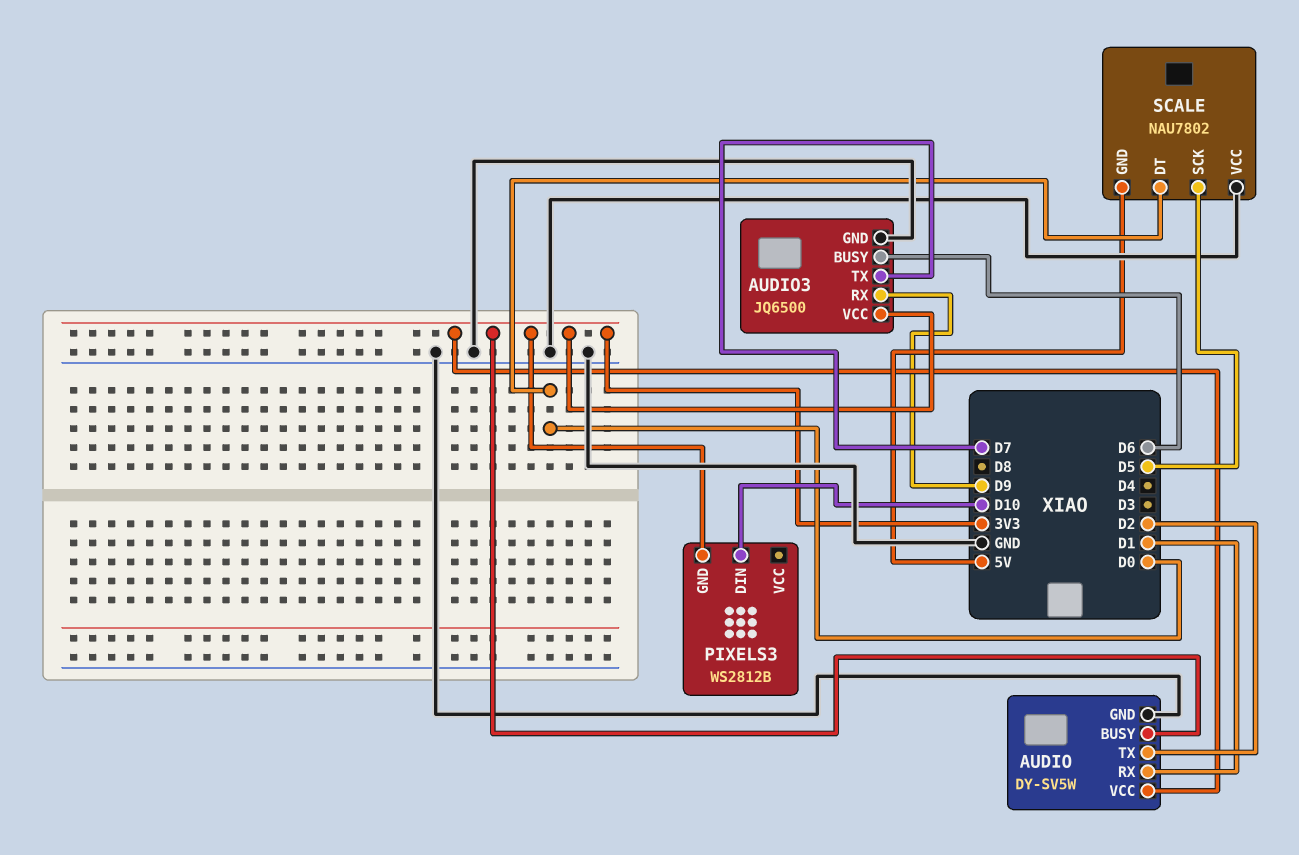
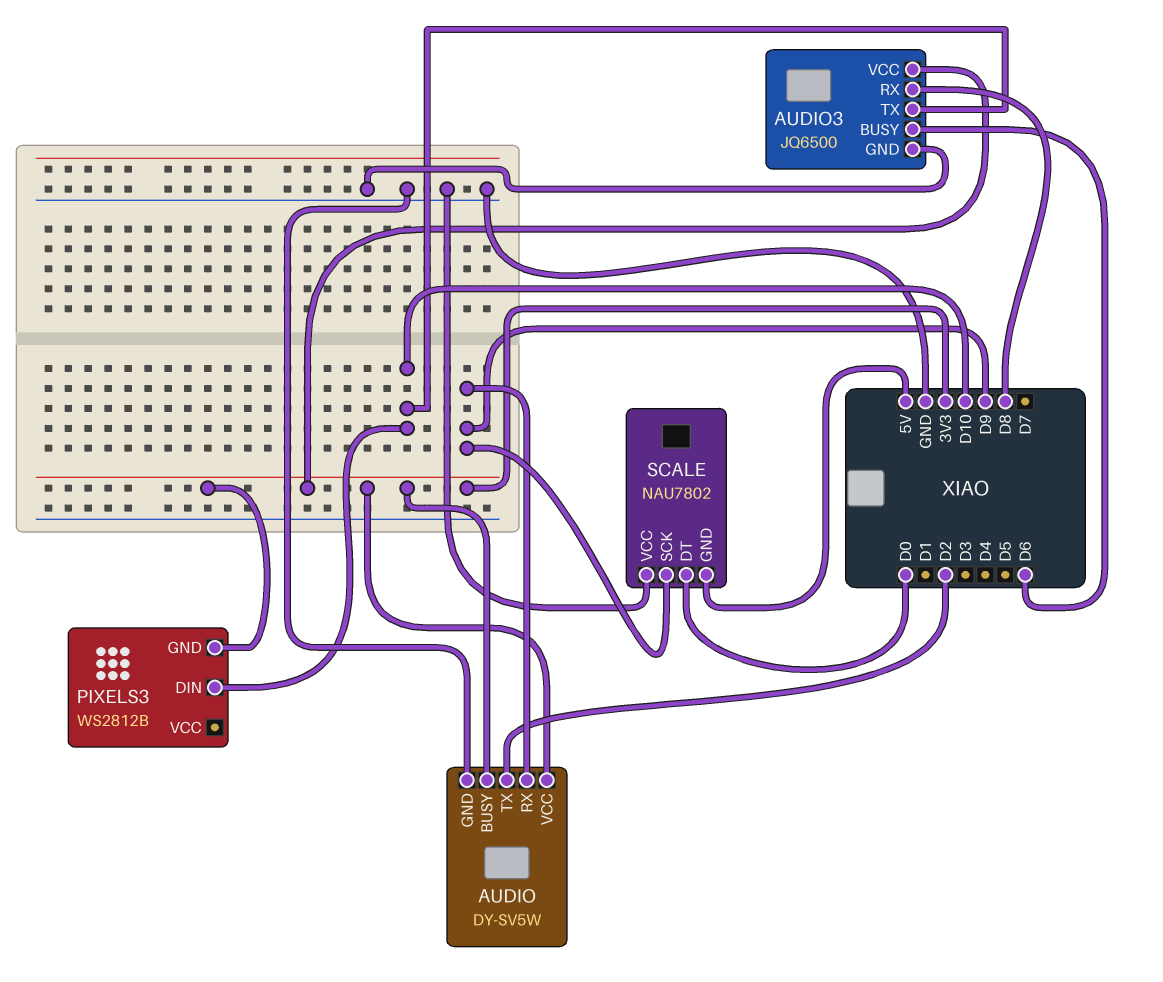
AUDIO pin RX: D1 -> D9
AUDIO3 pin RX: D9 -> D8
AUDIO3 pin TX: D7 -> D10
SCALE pin SCK: D5 -> D9

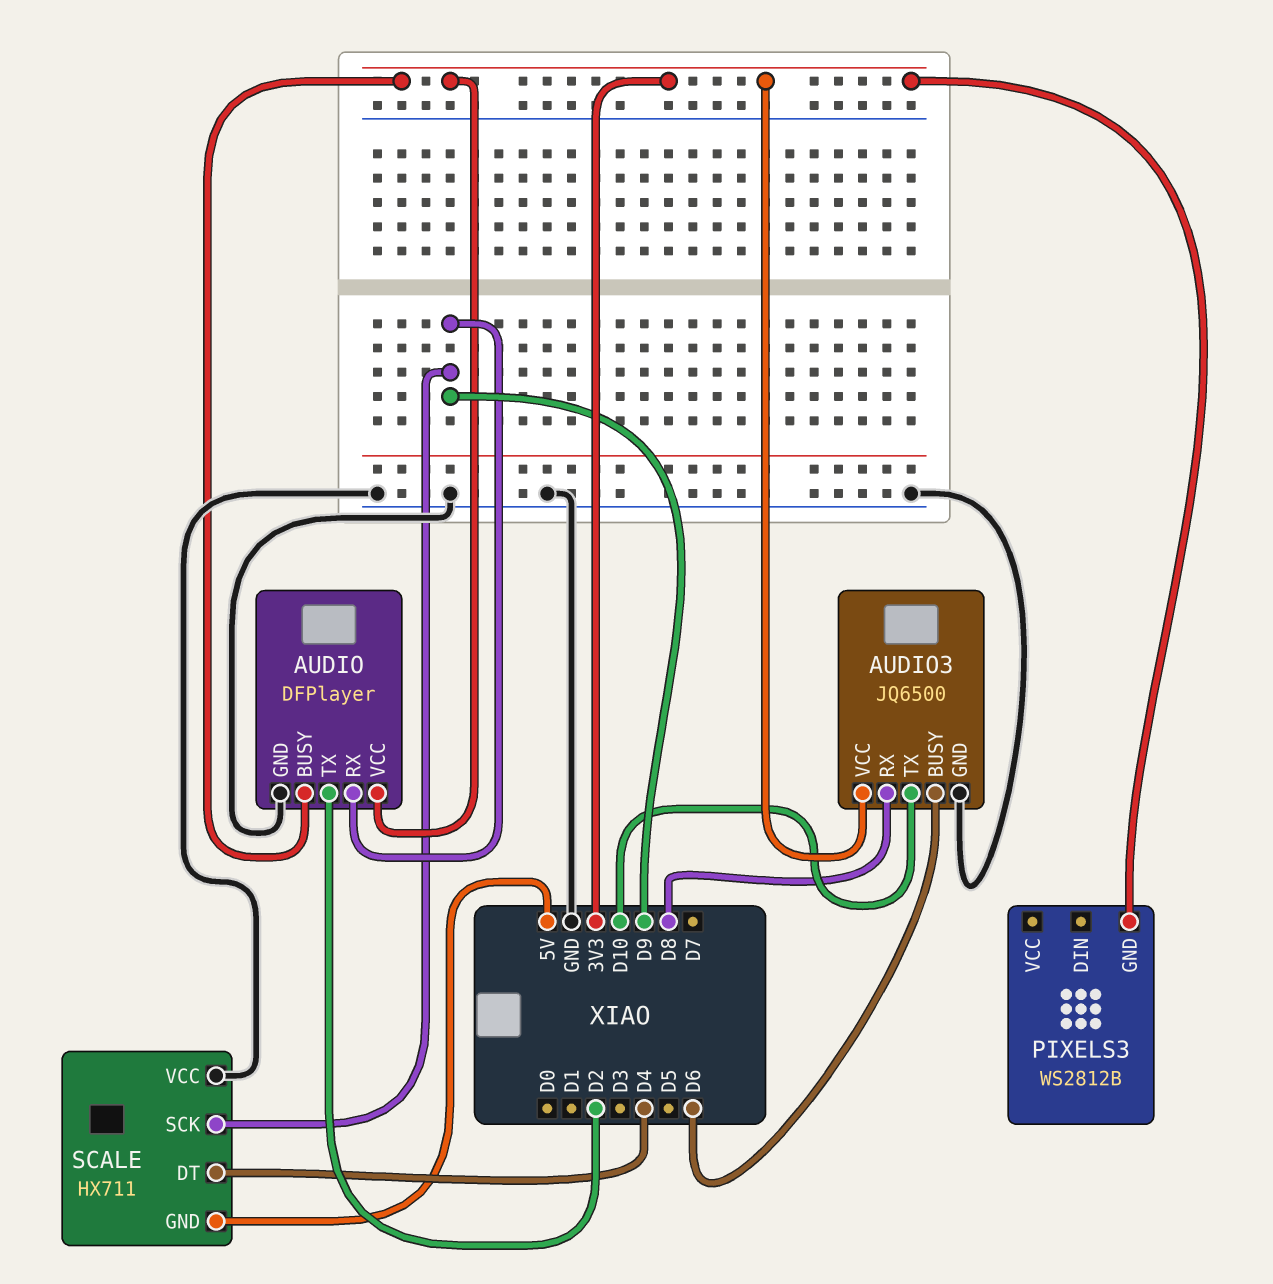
AUDIO: DY-SV5W -> DFPlayer
PIXELS3 pin DIN: D10 -> none
SCALE: NAU7802 -> HX711
SCALE pin DT: D0 -> D4

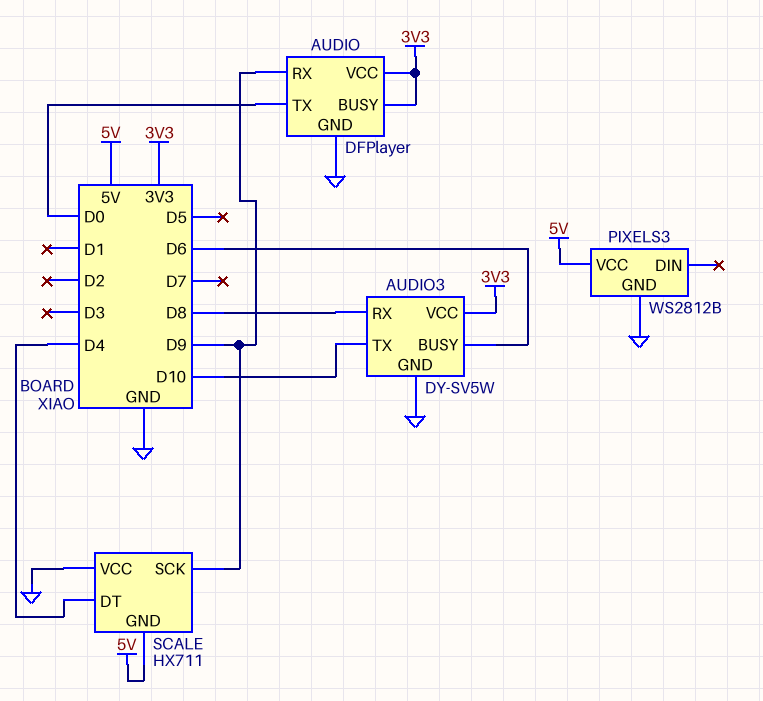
AUDIO pin TX: D2 -> D0
AUDIO3: JQ6500 -> DY-SV5W
PIXELS3 pin GND: 3V3 -> GND
PIXELS3 pin VCC: none -> 5V

